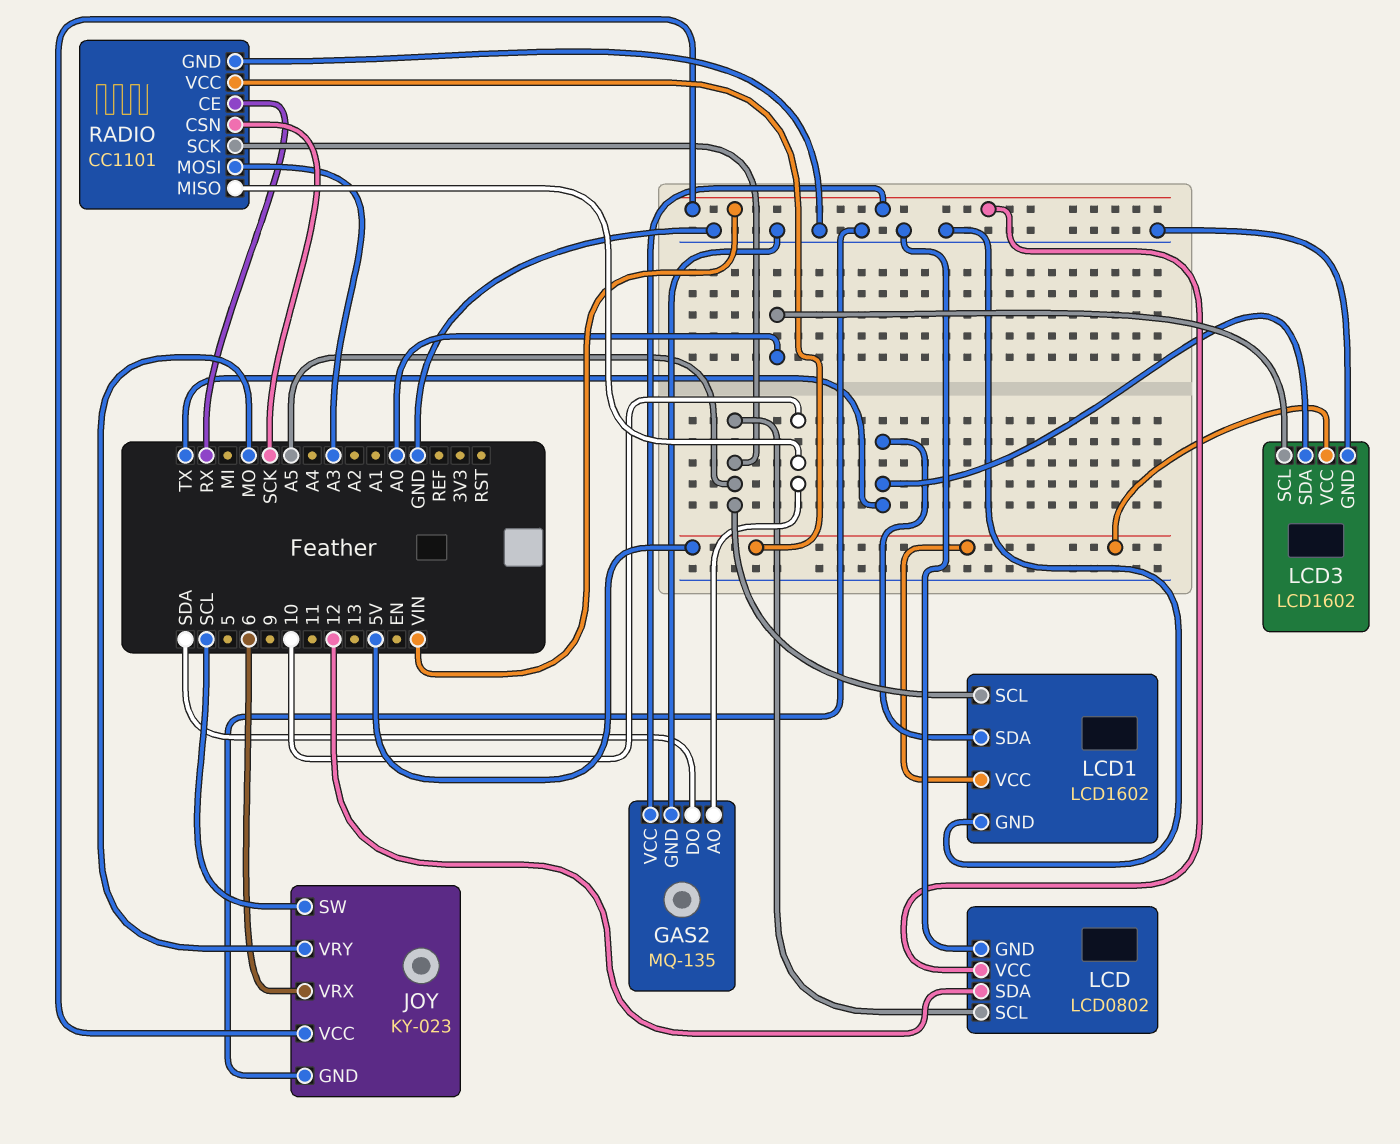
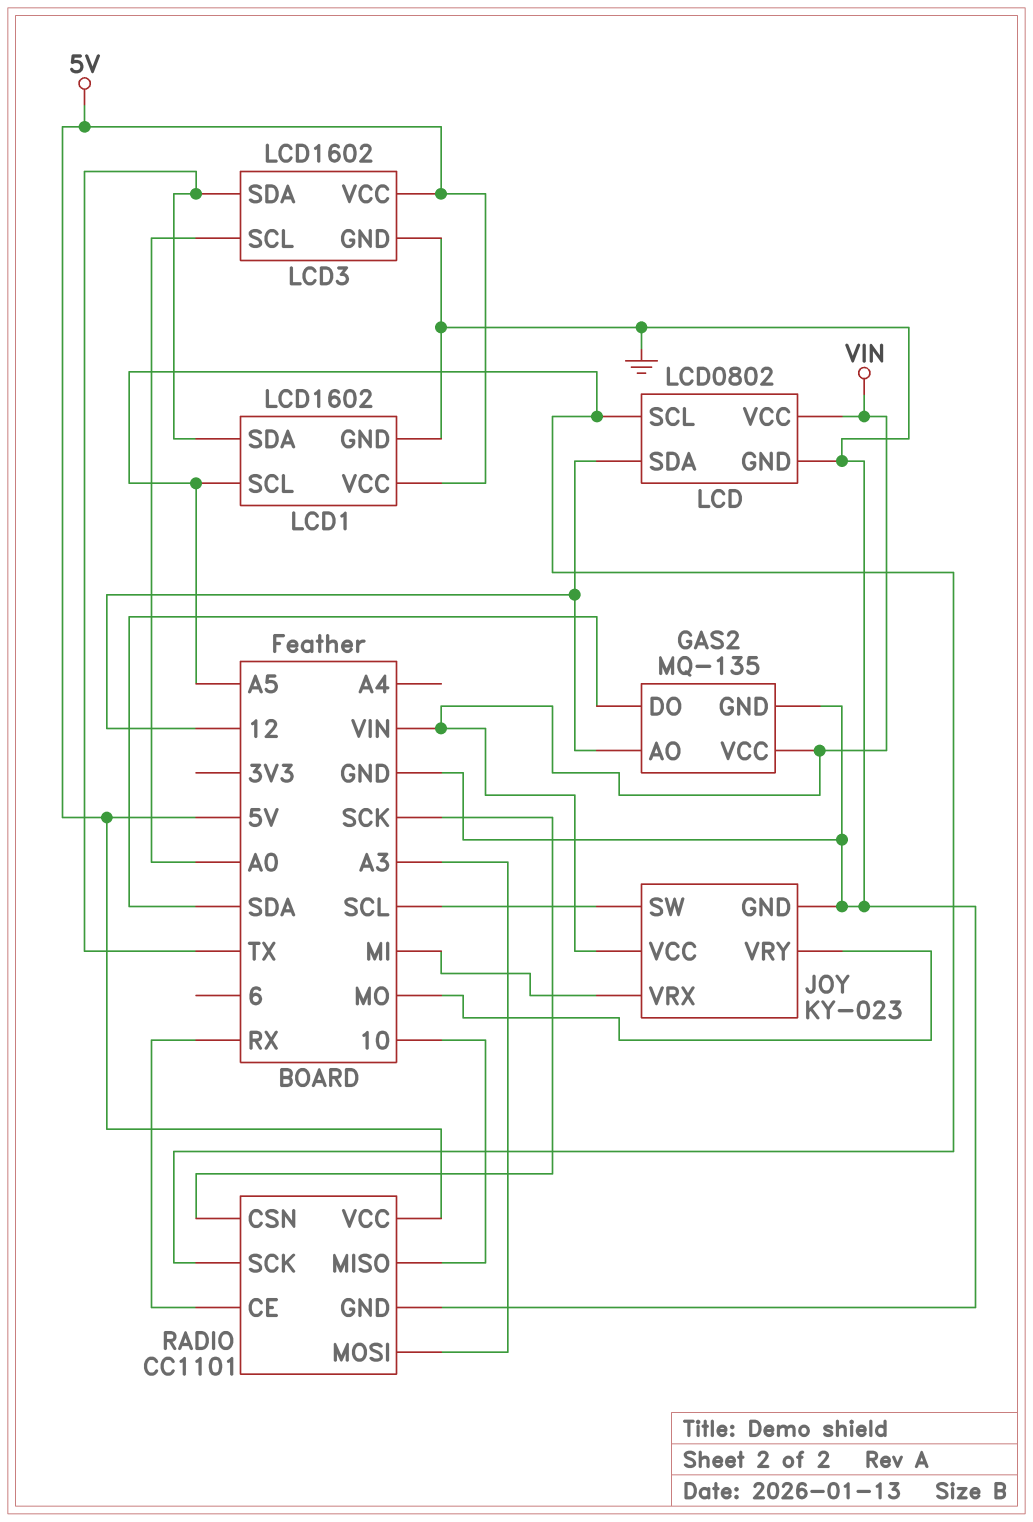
GAS2 pin AO: 10 -> 12
JOY pin VRX: 6 -> MI

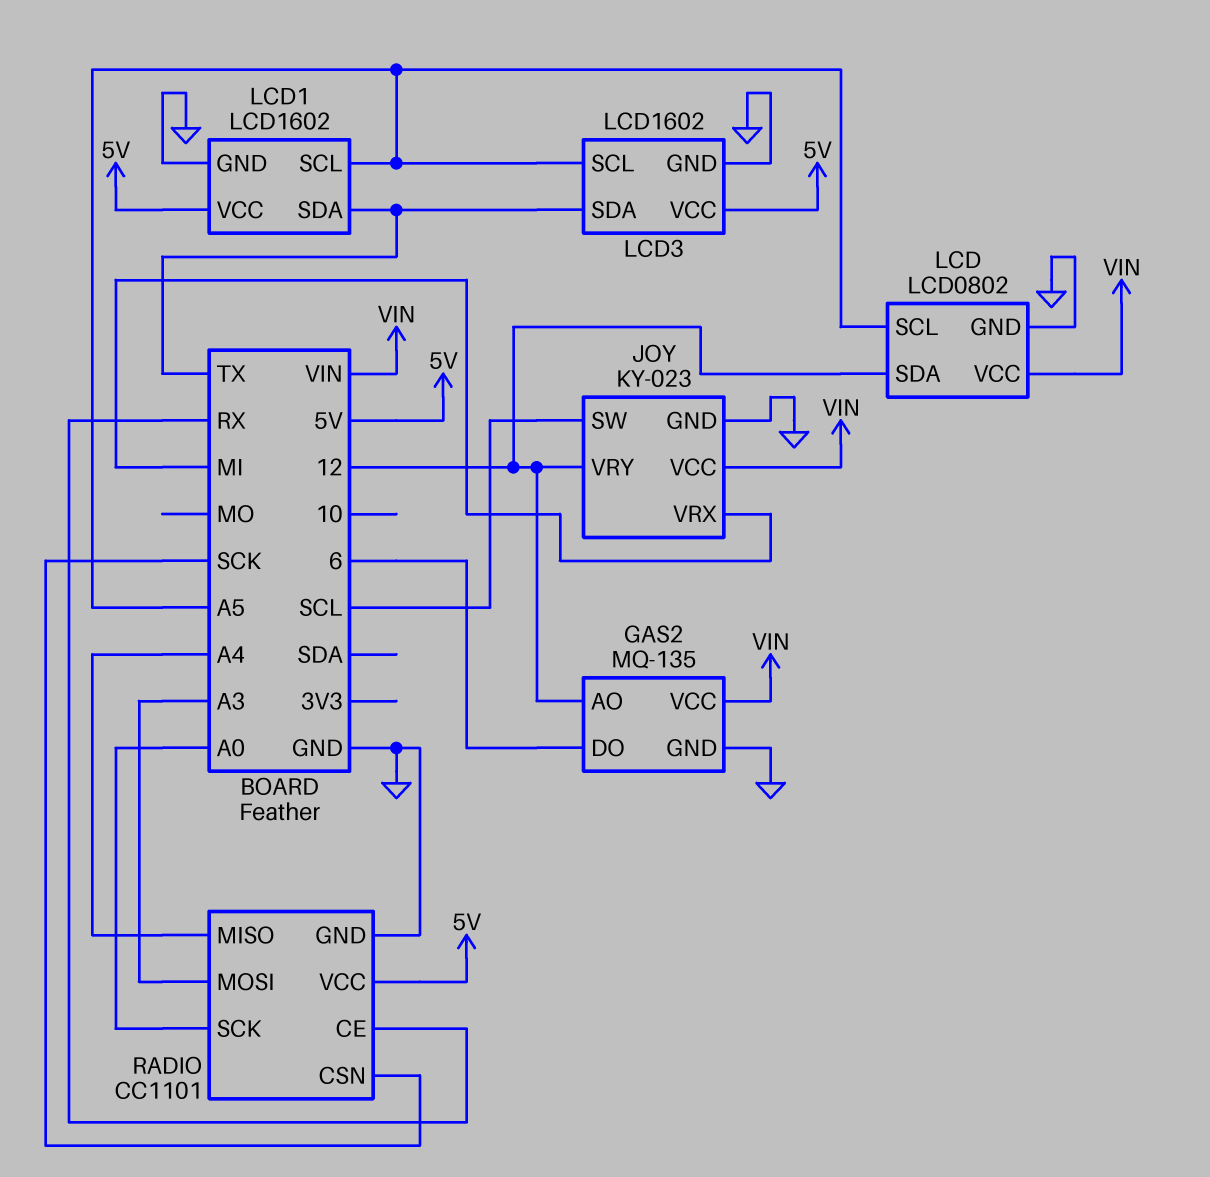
GAS2 pin DO: SDA -> 6
JOY pin VRY: MO -> 12
LCD3 pin SCL: A0 -> A5
RADIO pin MISO: 10 -> A4
RADIO pin SCK: A5 -> A0

